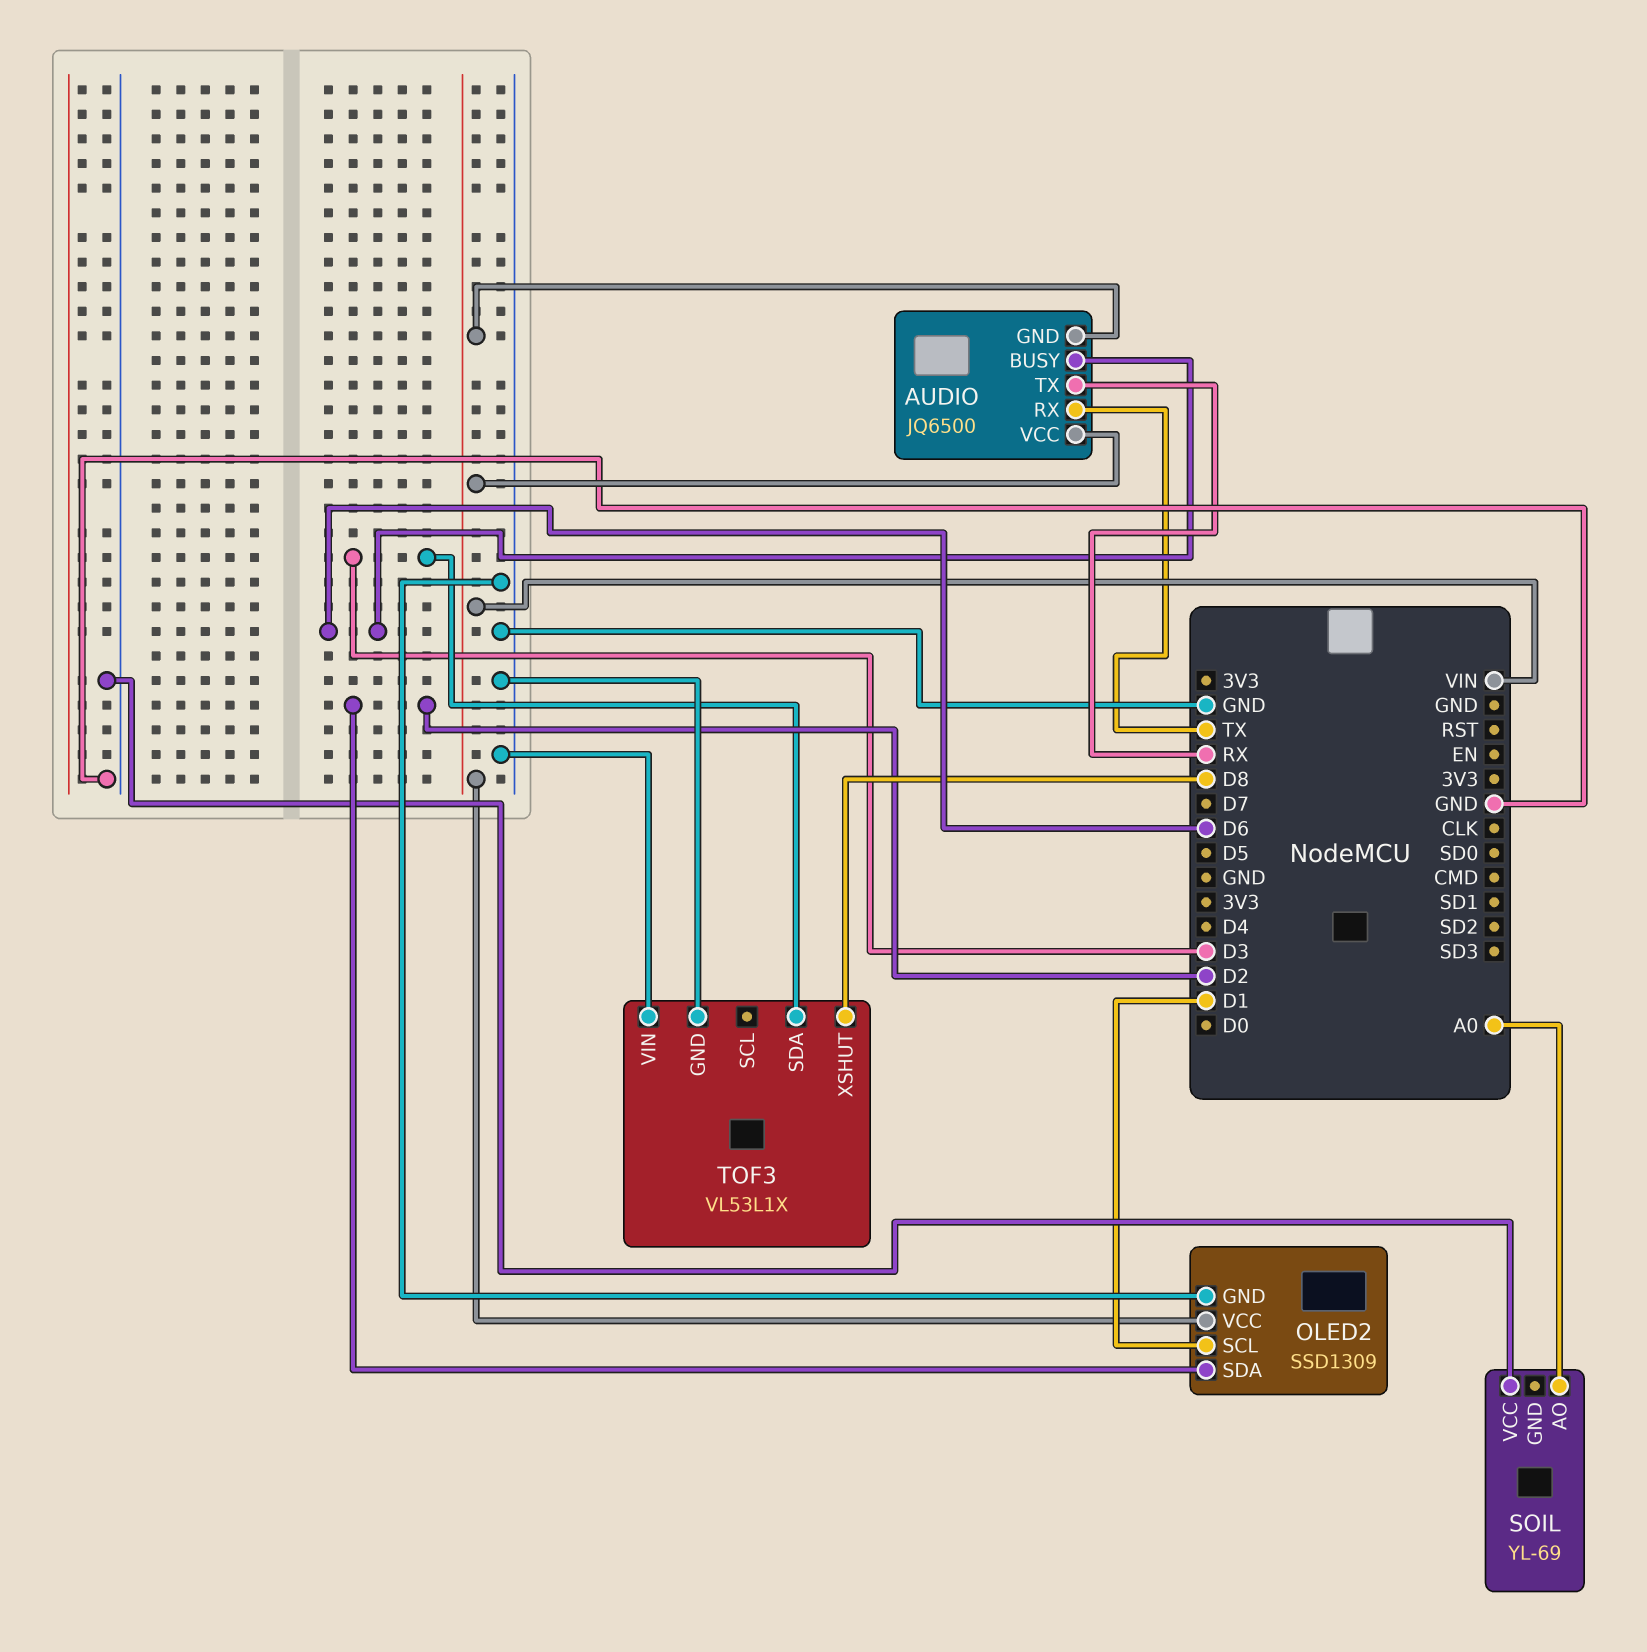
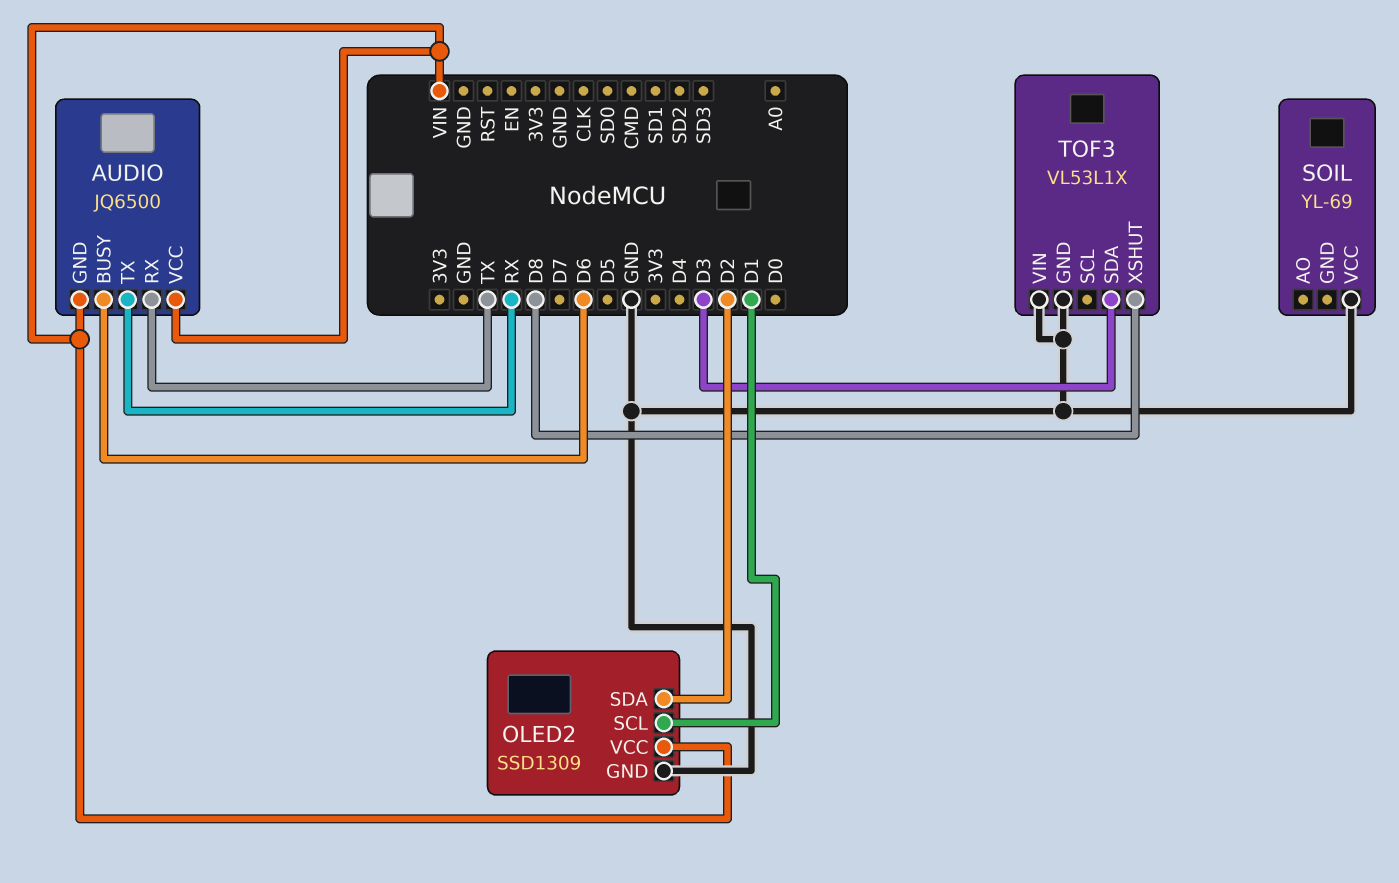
SOIL pin AO: A0 -> none

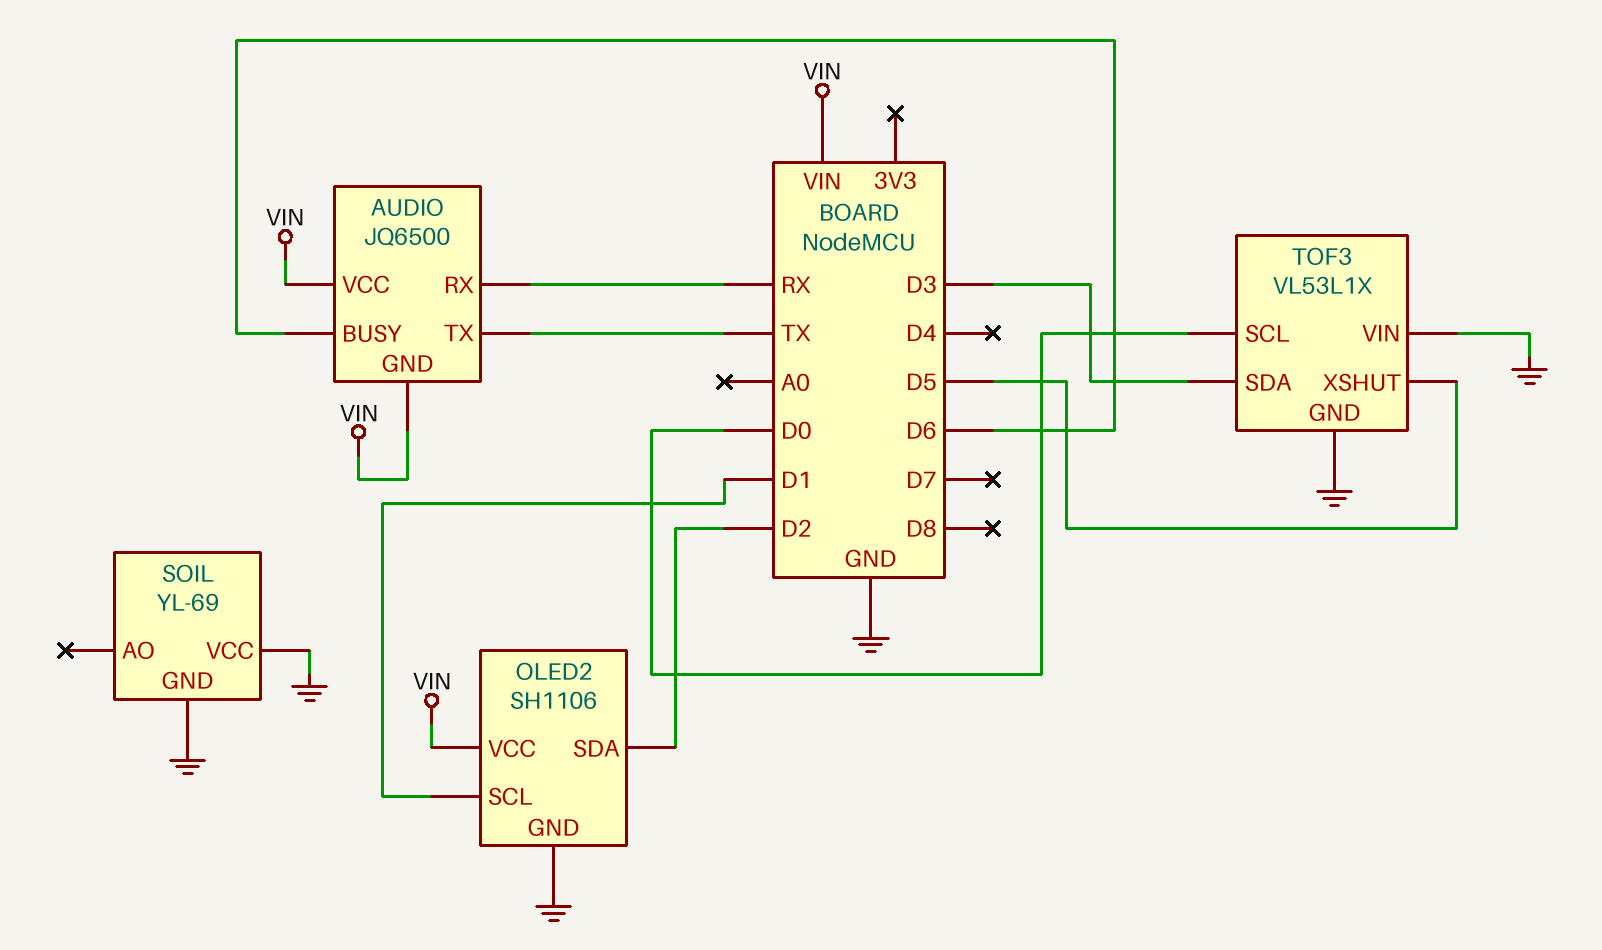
AUDIO pin RX: TX -> RX
AUDIO pin TX: RX -> TX
OLED2: SSD1309 -> SH1106
SOIL pin GND: none -> GND
TOF3 pin SCL: none -> D0
TOF3 pin XSHUT: D8 -> D5

